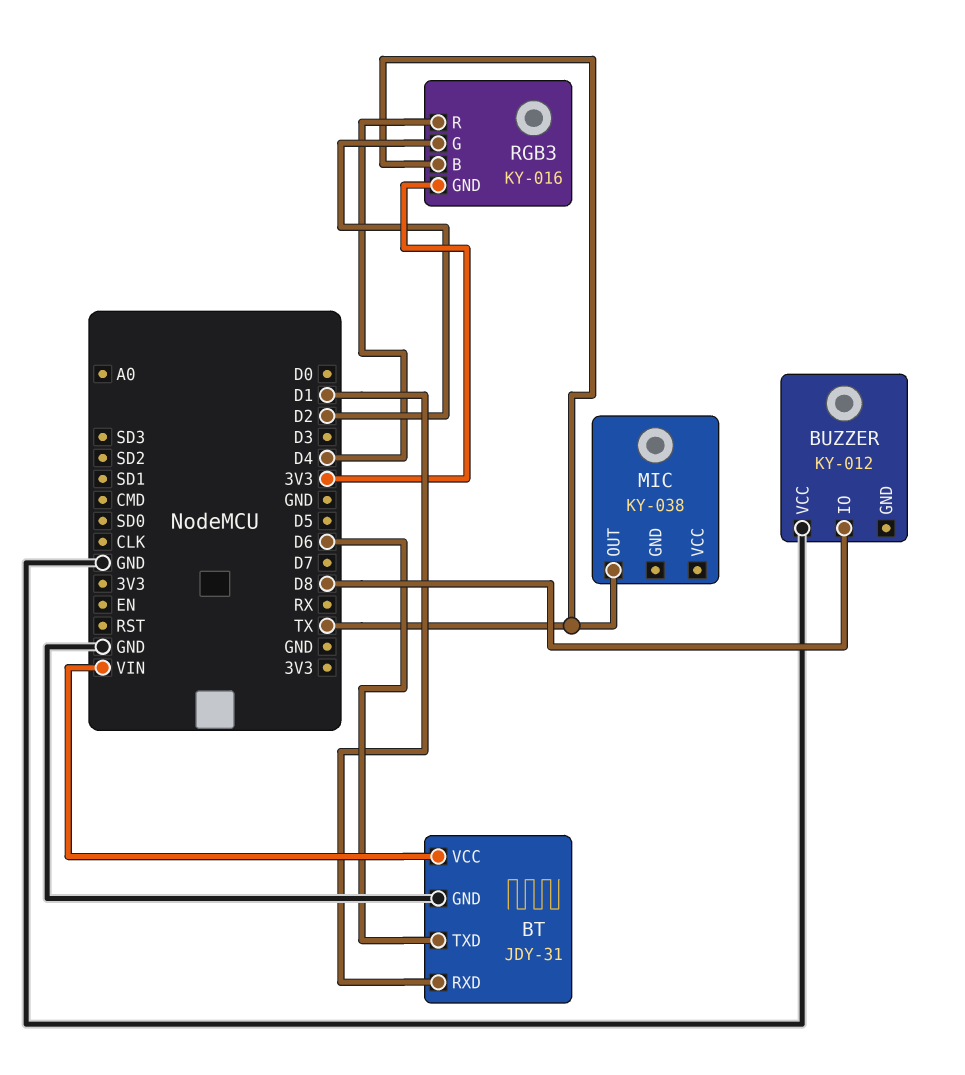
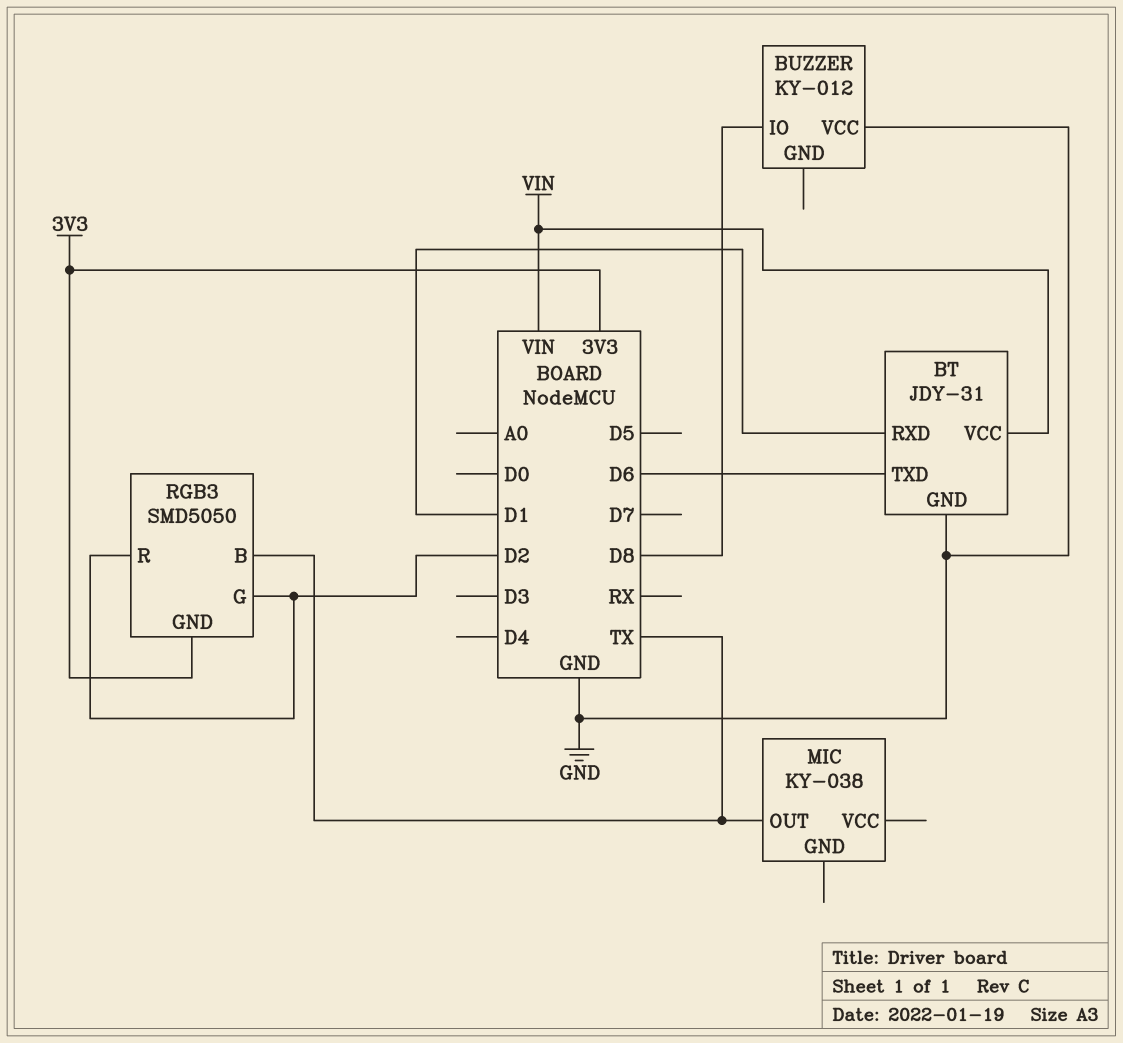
RGB3: KY-016 -> SMD5050
RGB3 pin R: D4 -> D2

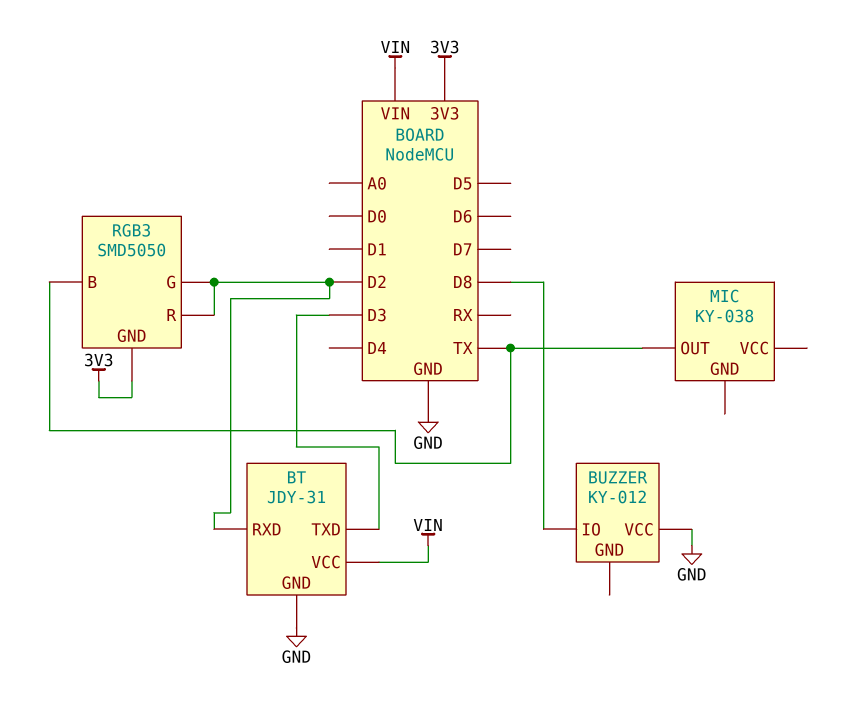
BT pin RXD: D1 -> D2
BT pin TXD: D6 -> D3

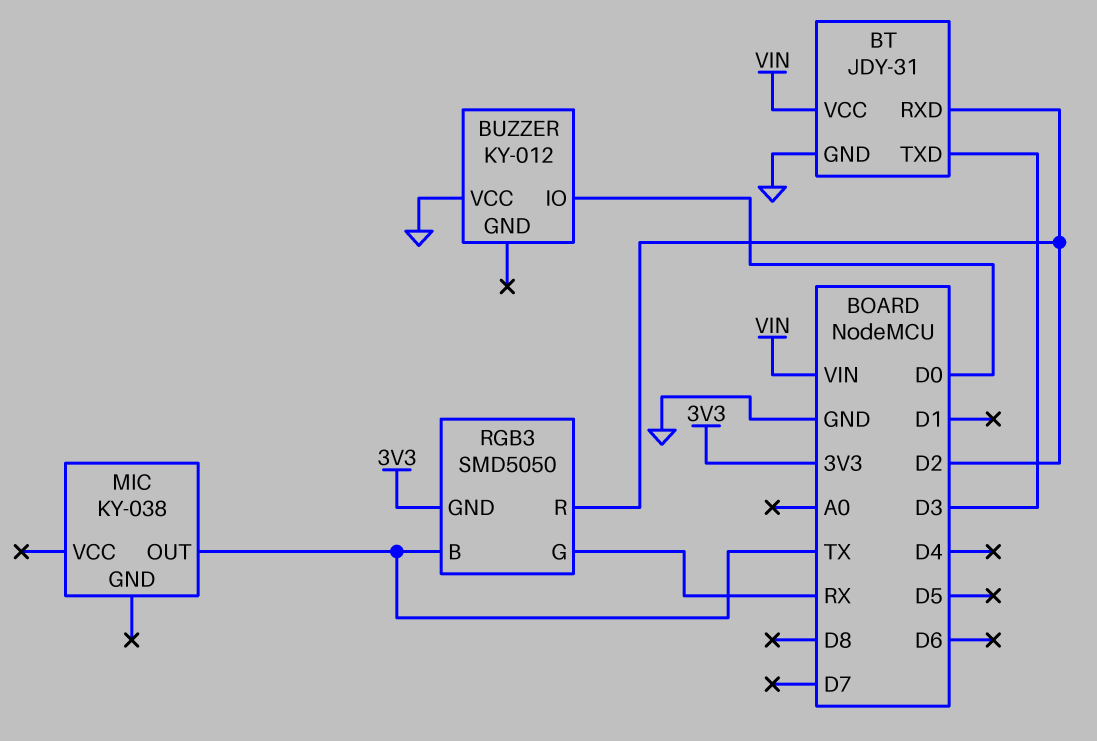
BUZZER pin IO: D8 -> D0
RGB3 pin G: D2 -> RX

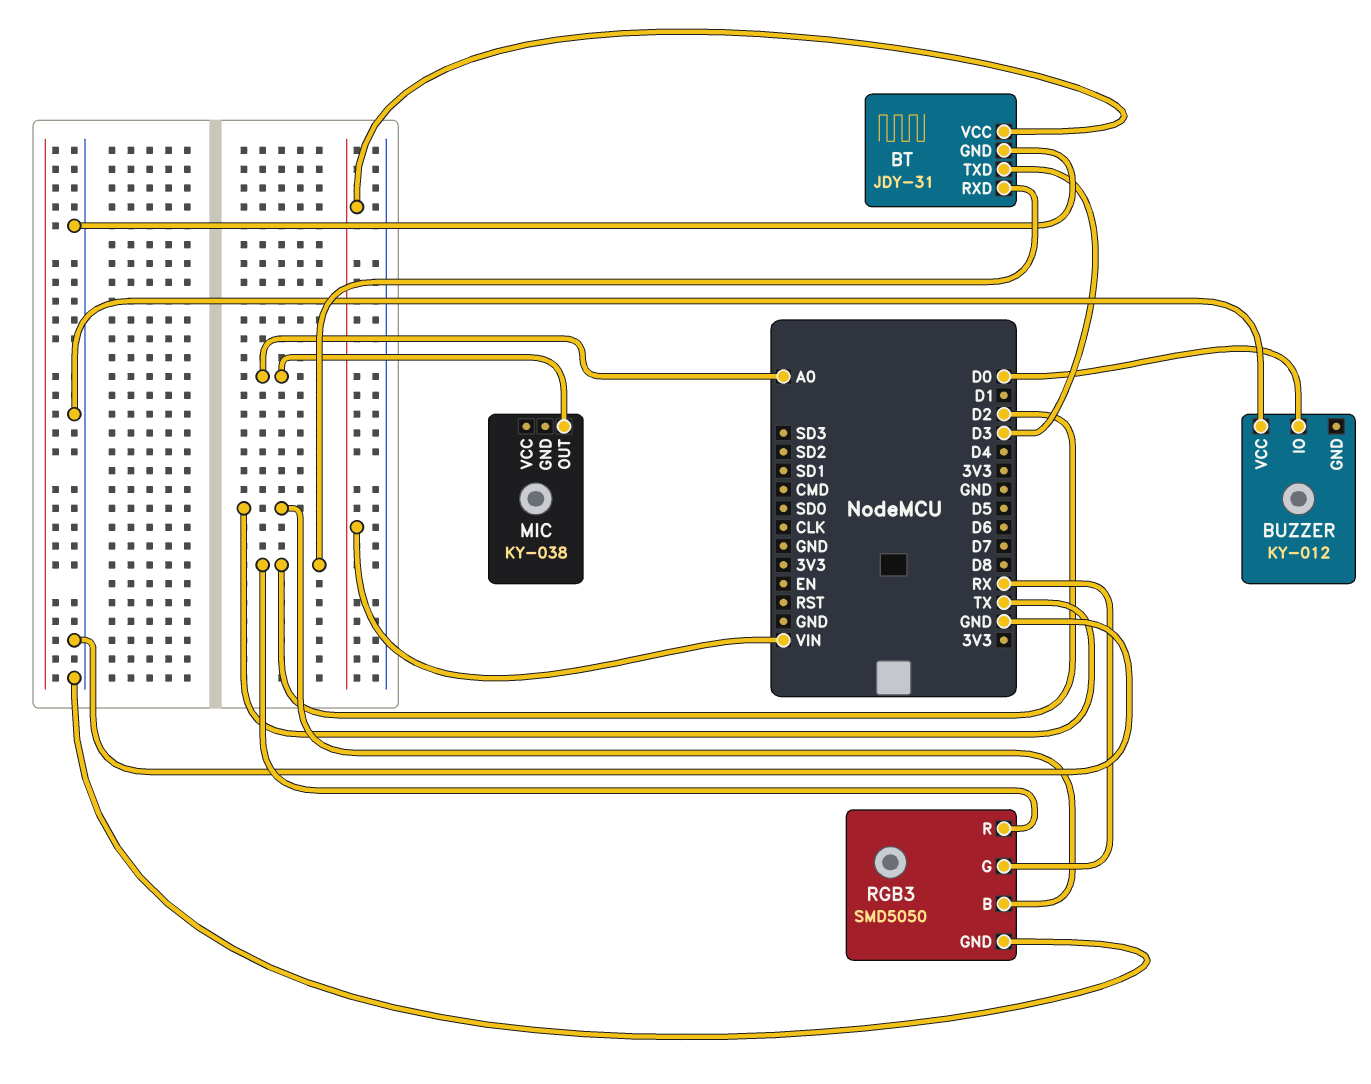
MIC pin OUT: TX -> A0
RGB3 pin GND: 3V3 -> GND

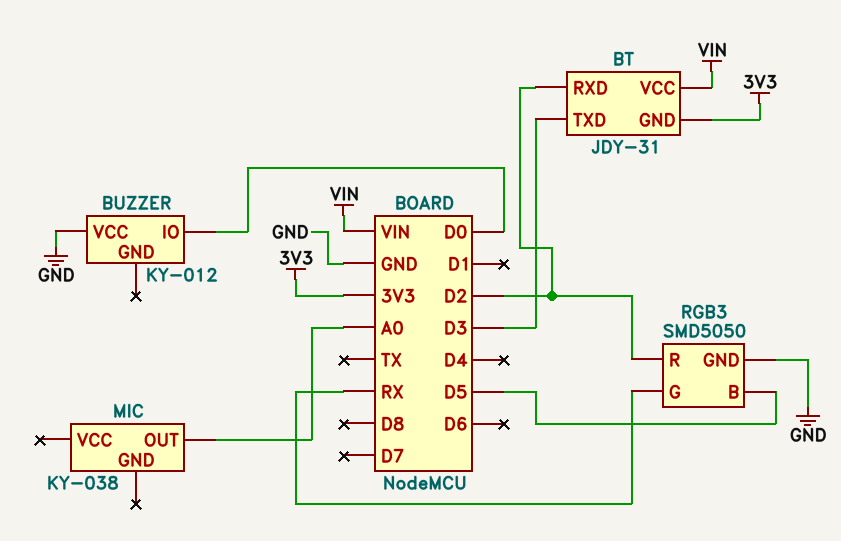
BT pin GND: GND -> 3V3
RGB3 pin B: TX -> D5

